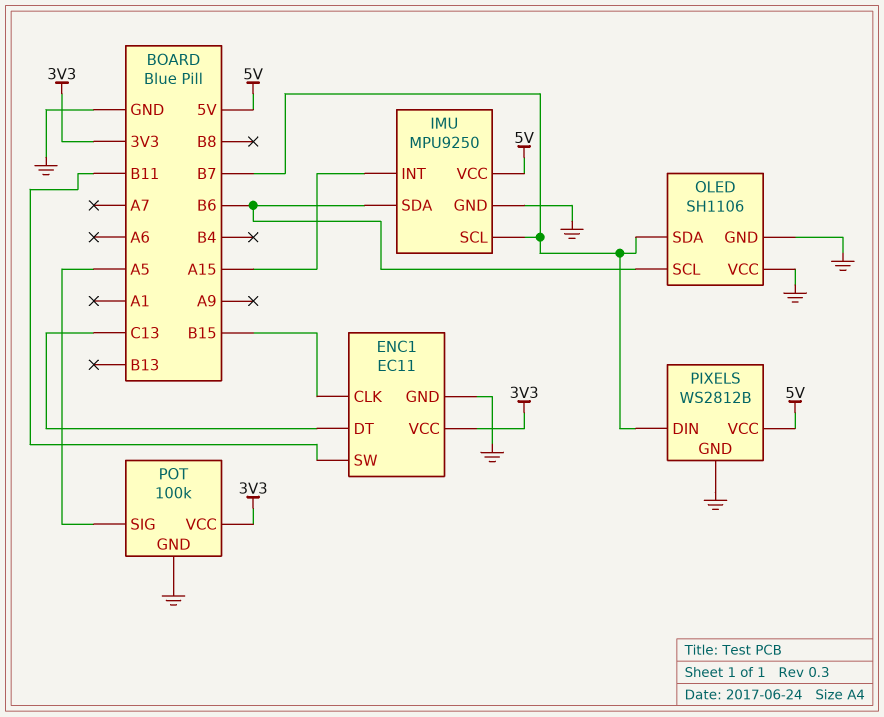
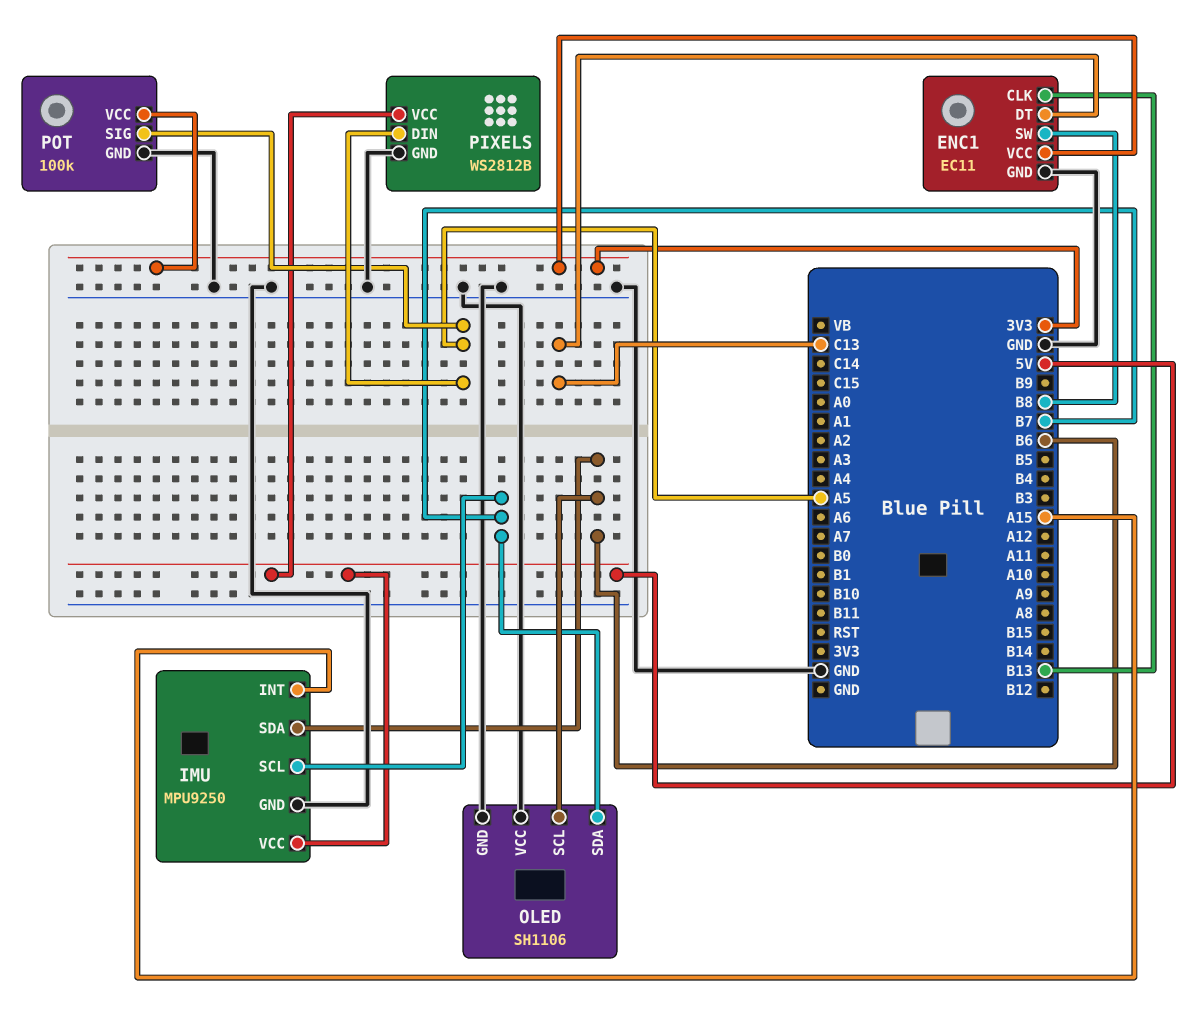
ENC1 pin CLK: B15 -> B13
ENC1 pin SW: B11 -> B8
PIXELS pin DIN: B7 -> A5

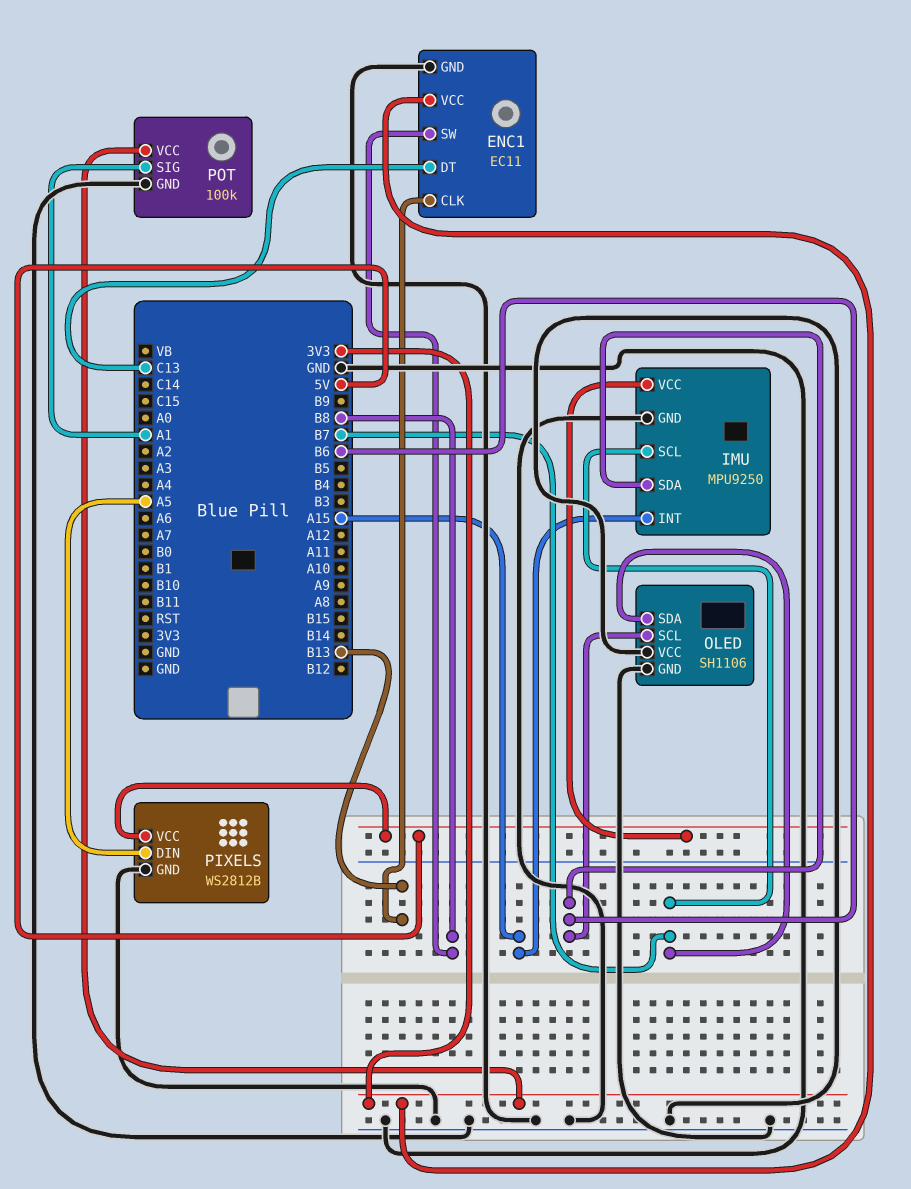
POT pin SIG: A5 -> A1

